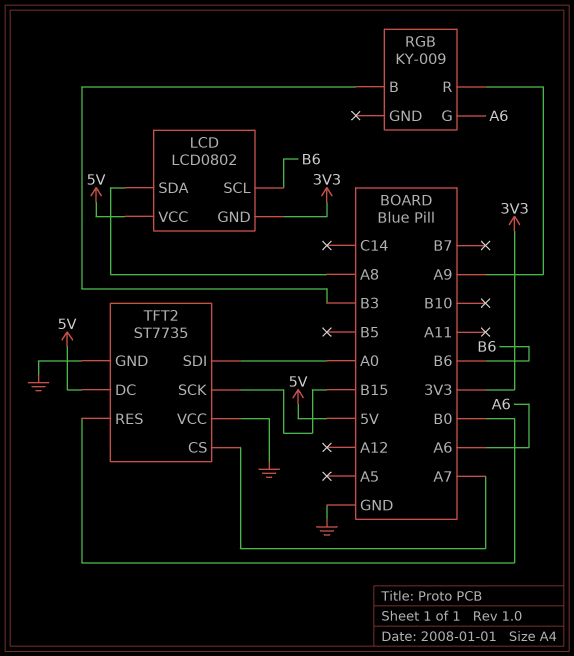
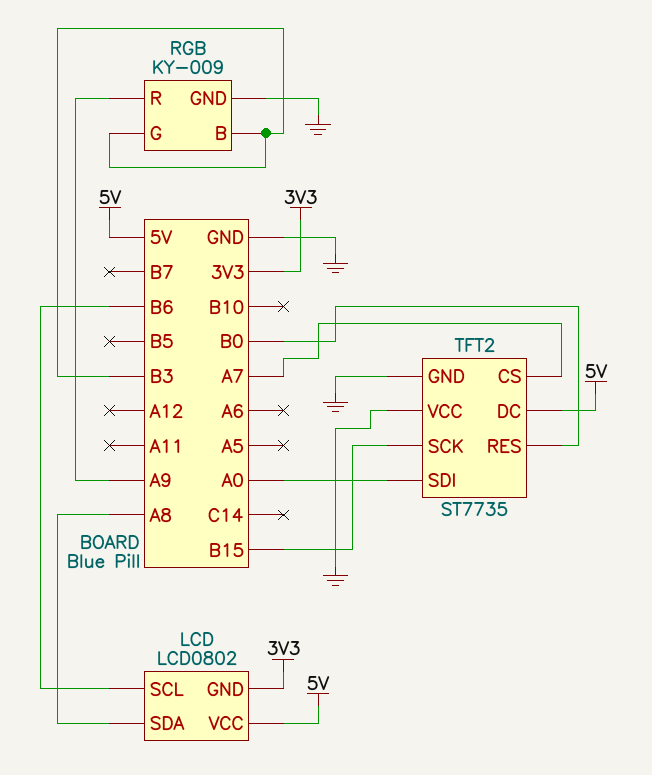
RGB pin G: A6 -> B3
RGB pin GND: none -> GND

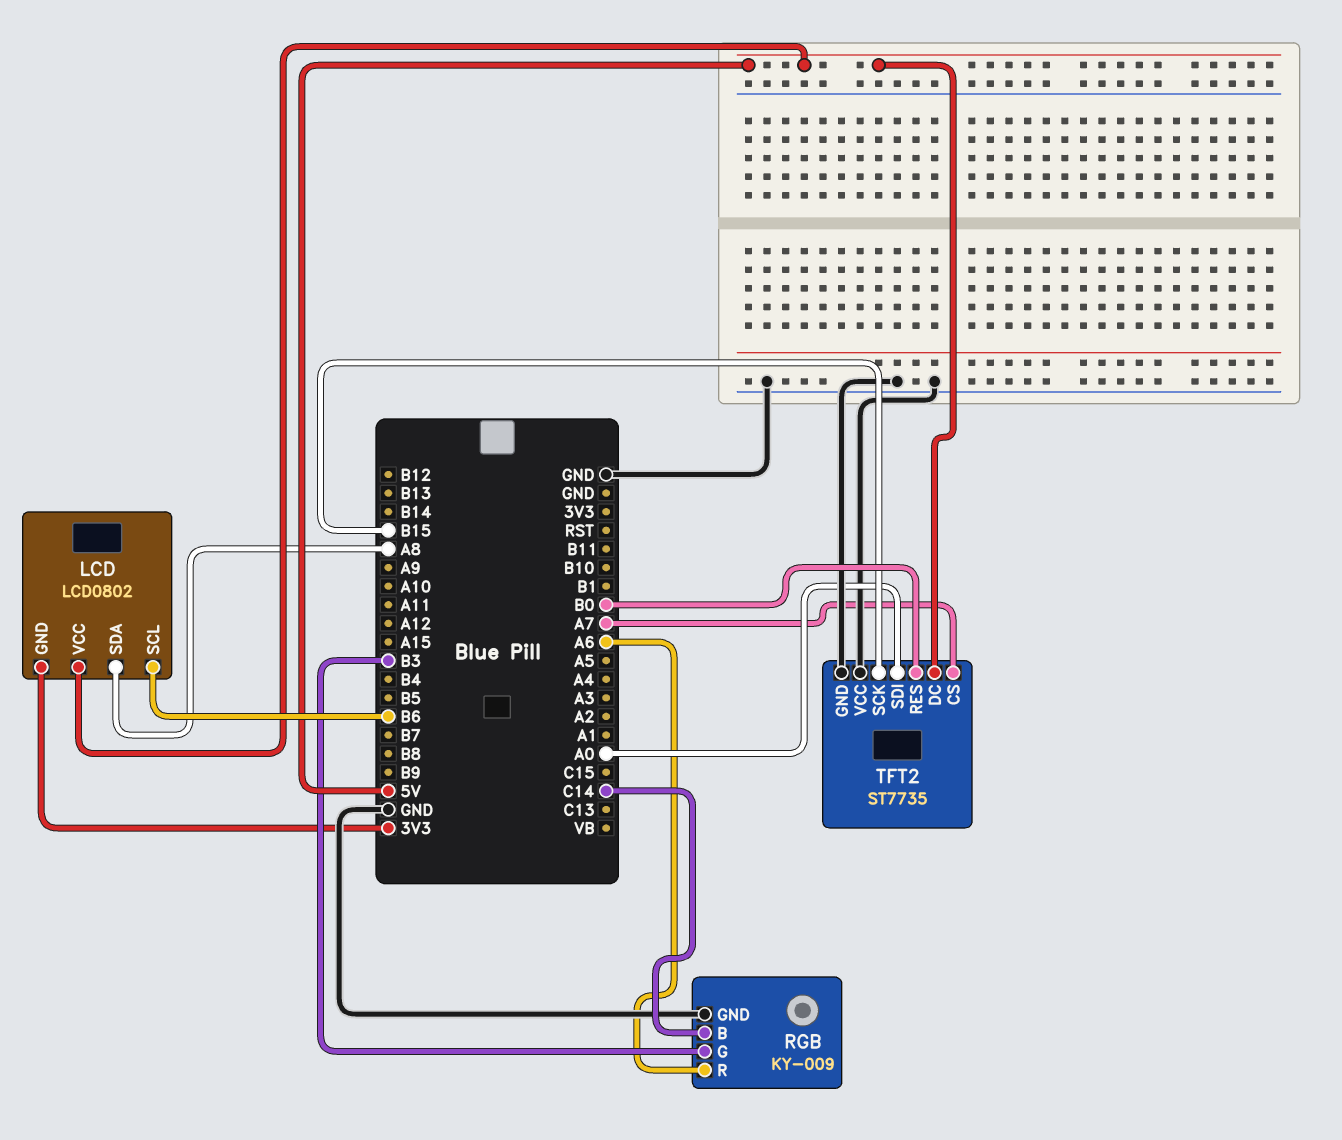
RGB pin B: B3 -> C14
RGB pin R: A9 -> A6

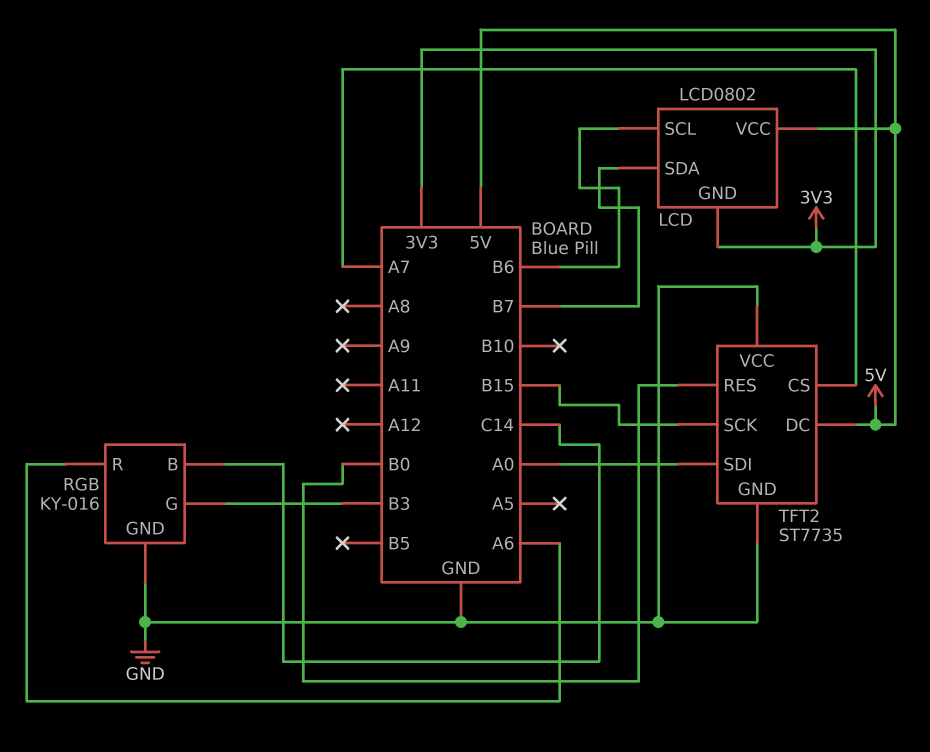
LCD pin SDA: A8 -> B7
RGB: KY-009 -> KY-016

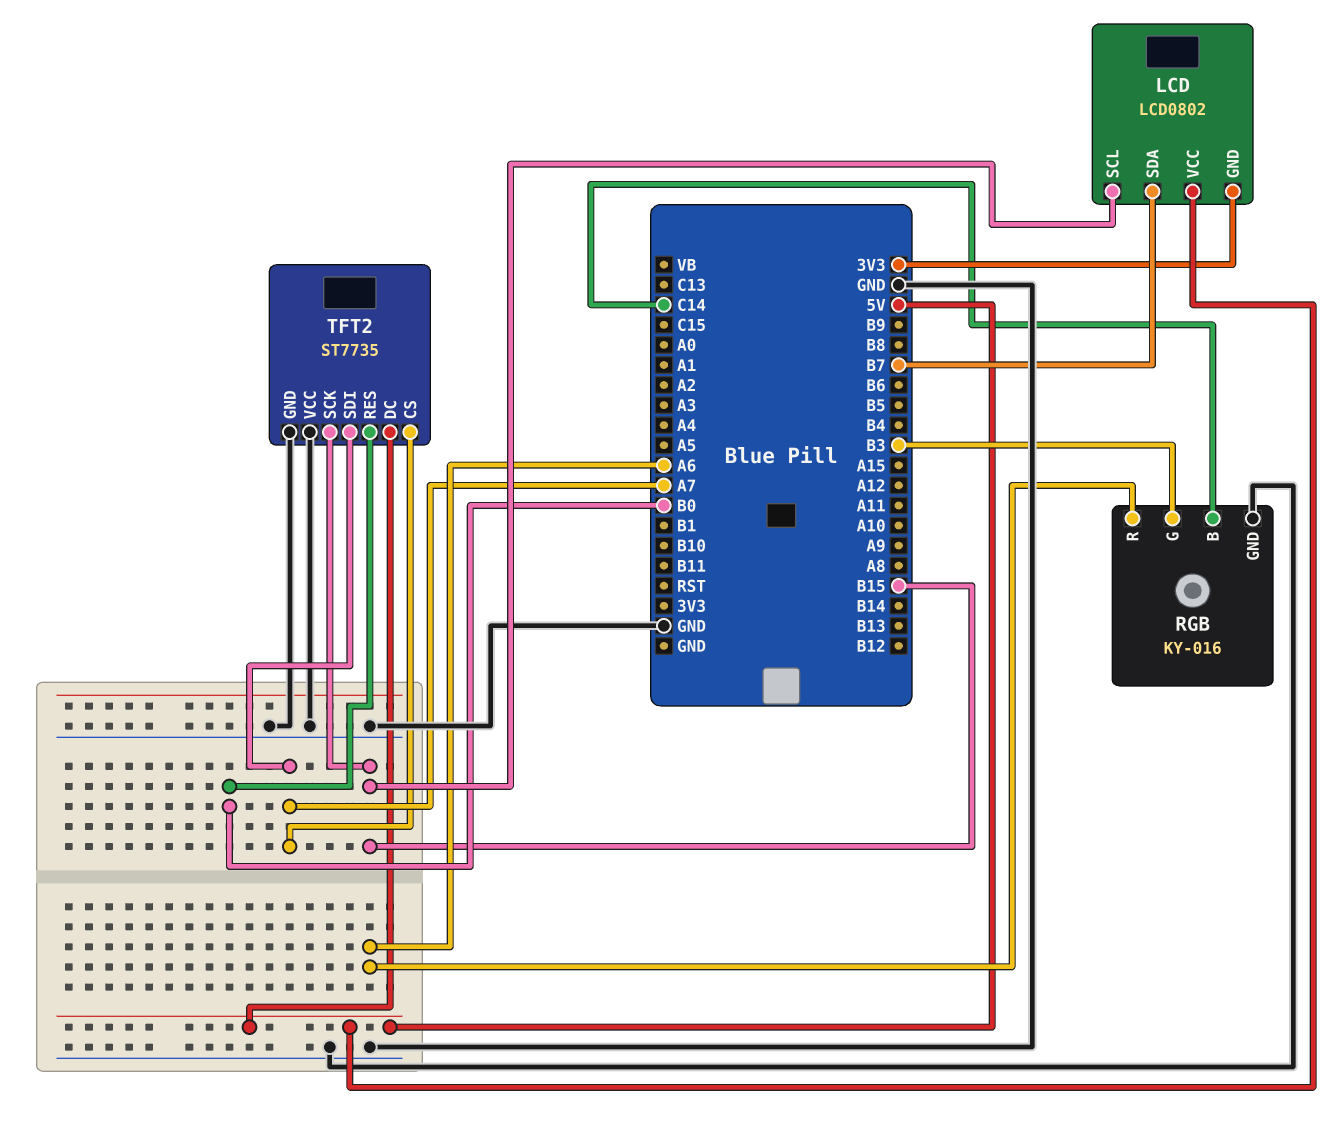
LCD pin SCL: B6 -> B15
TFT2 pin SDI: A0 -> A7

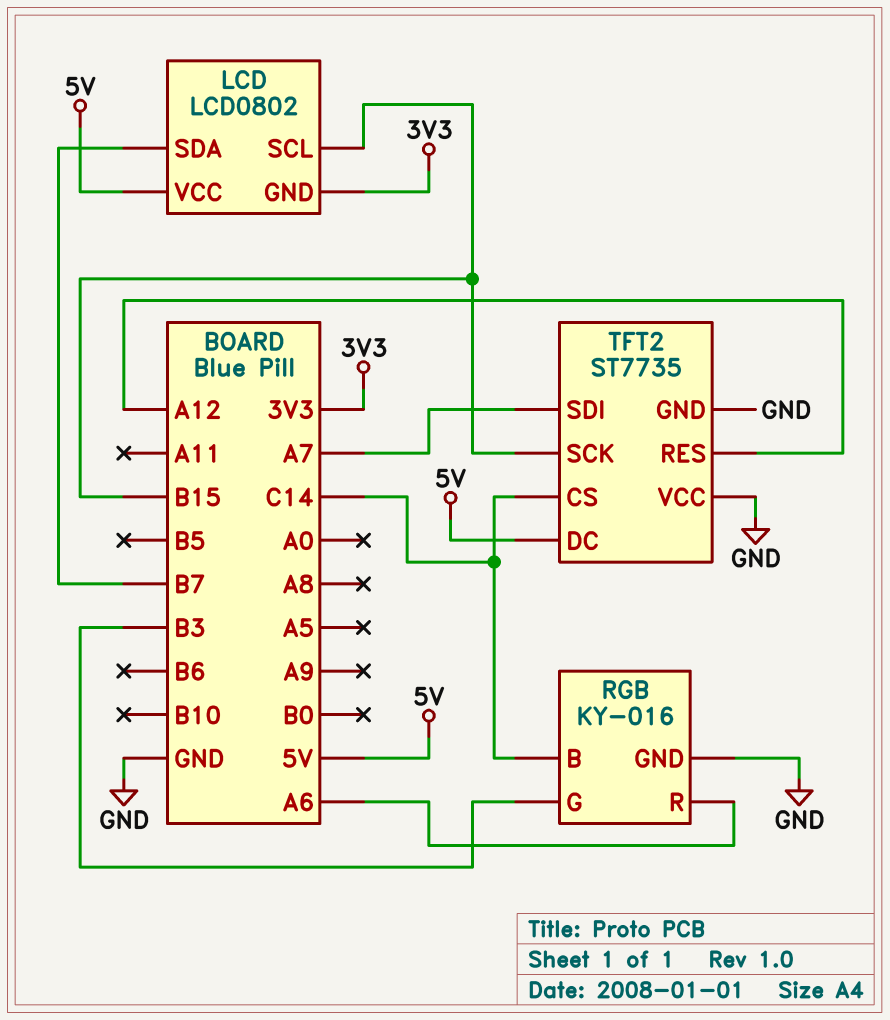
TFT2 pin CS: A7 -> C14
TFT2 pin RES: B0 -> A12

